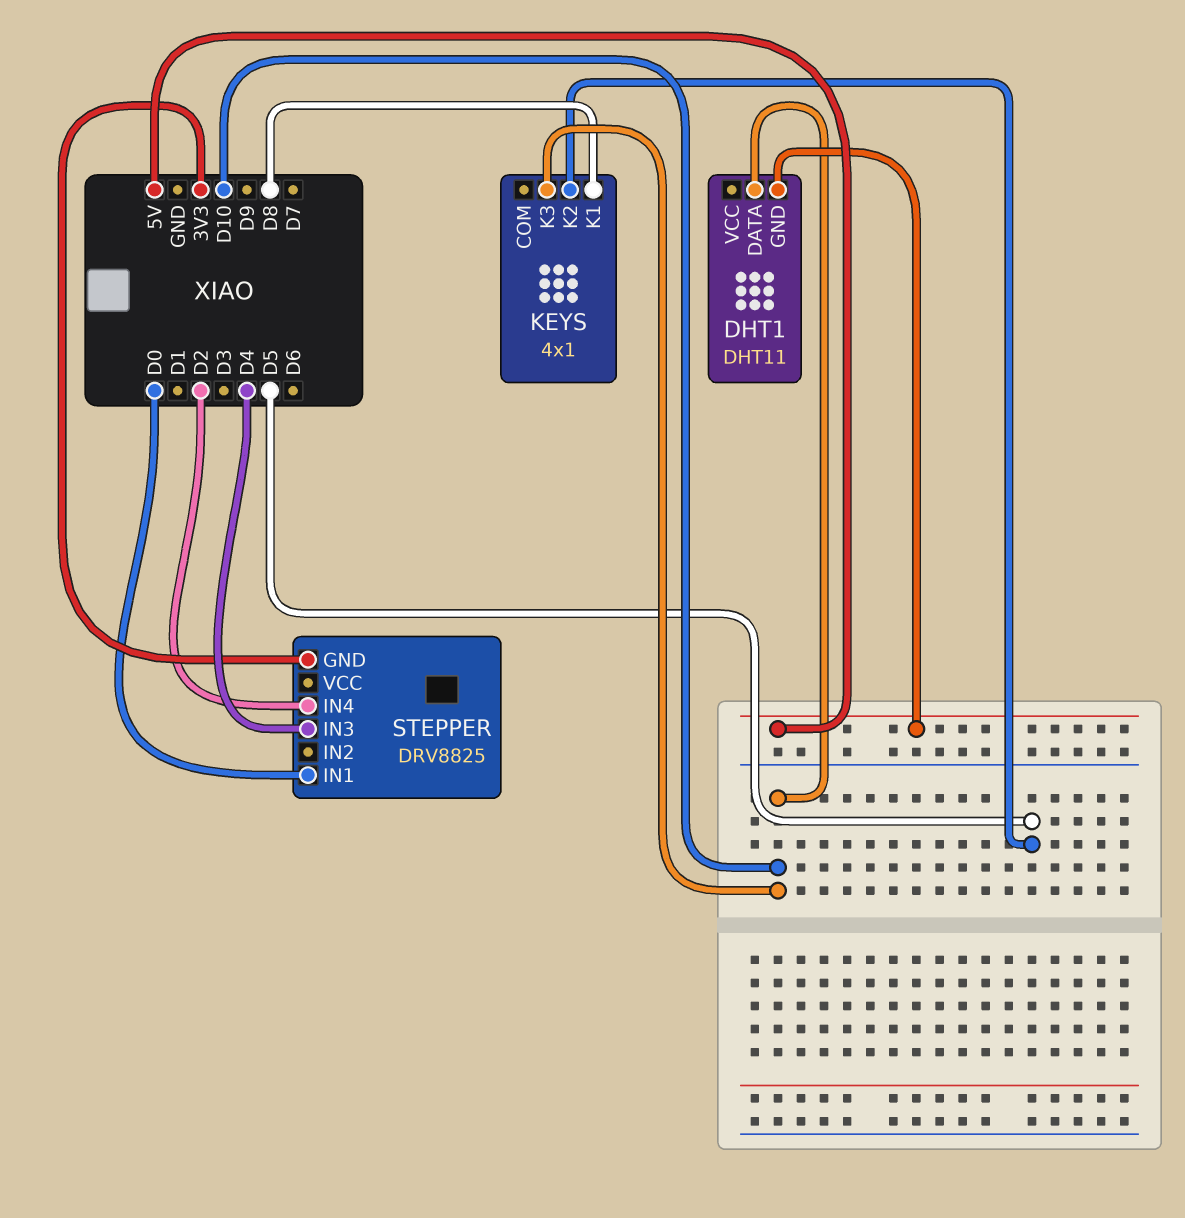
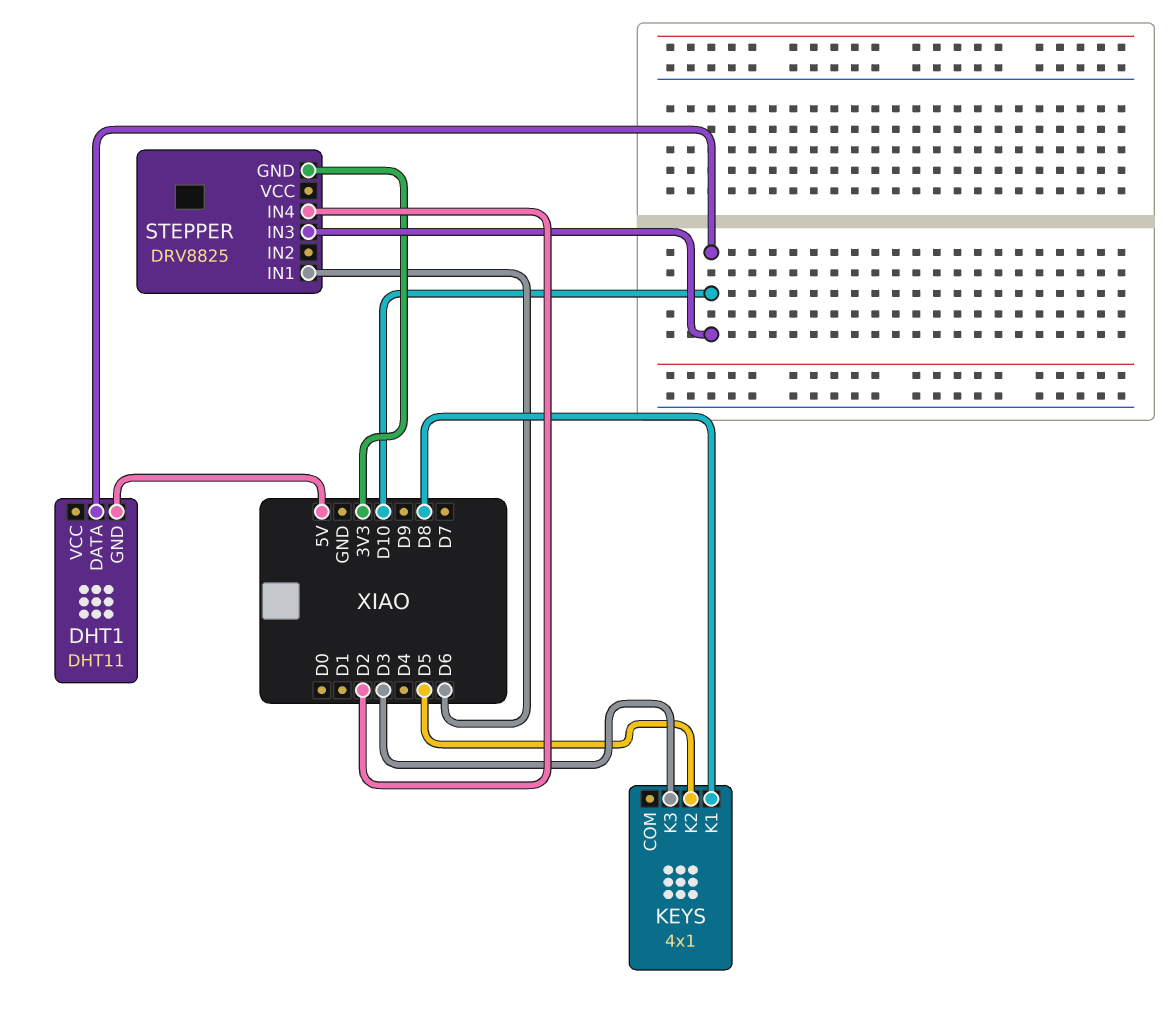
KEYS pin K3: D10 -> D3
STEPPER pin IN1: D0 -> D6
STEPPER pin IN3: D4 -> D10

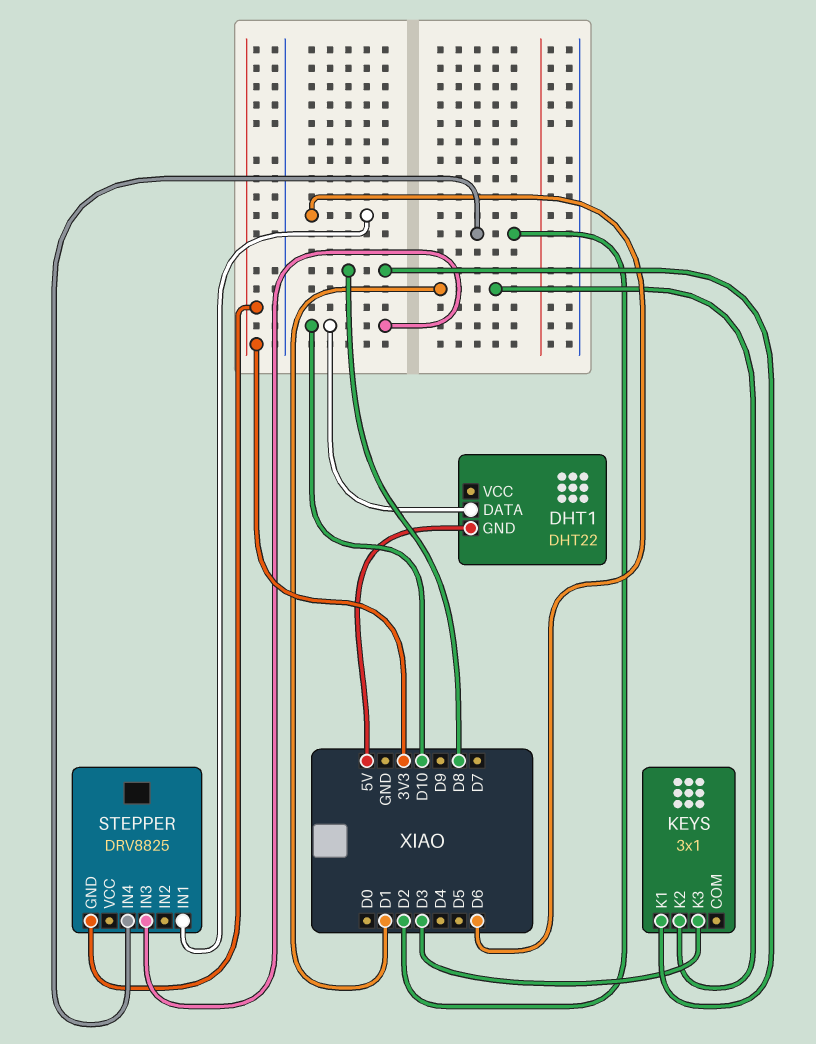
DHT1: DHT11 -> DHT22
KEYS: 4x1 -> 3x1
KEYS pin K2: D5 -> D1

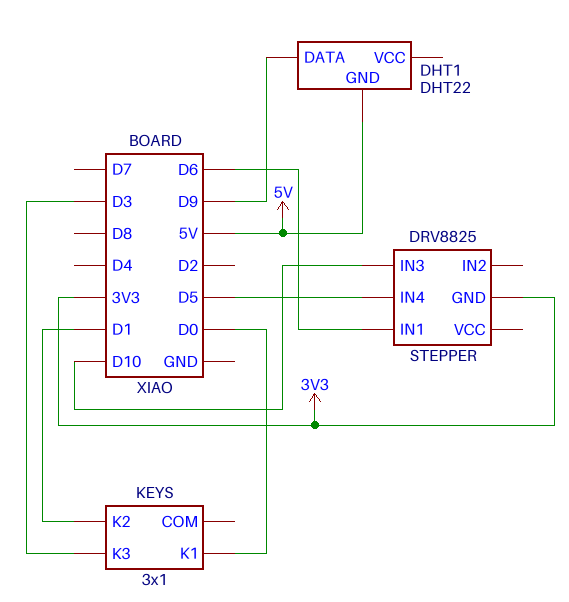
DHT1 pin DATA: D10 -> D9
KEYS pin K1: D8 -> D0
STEPPER pin IN4: D2 -> D5

